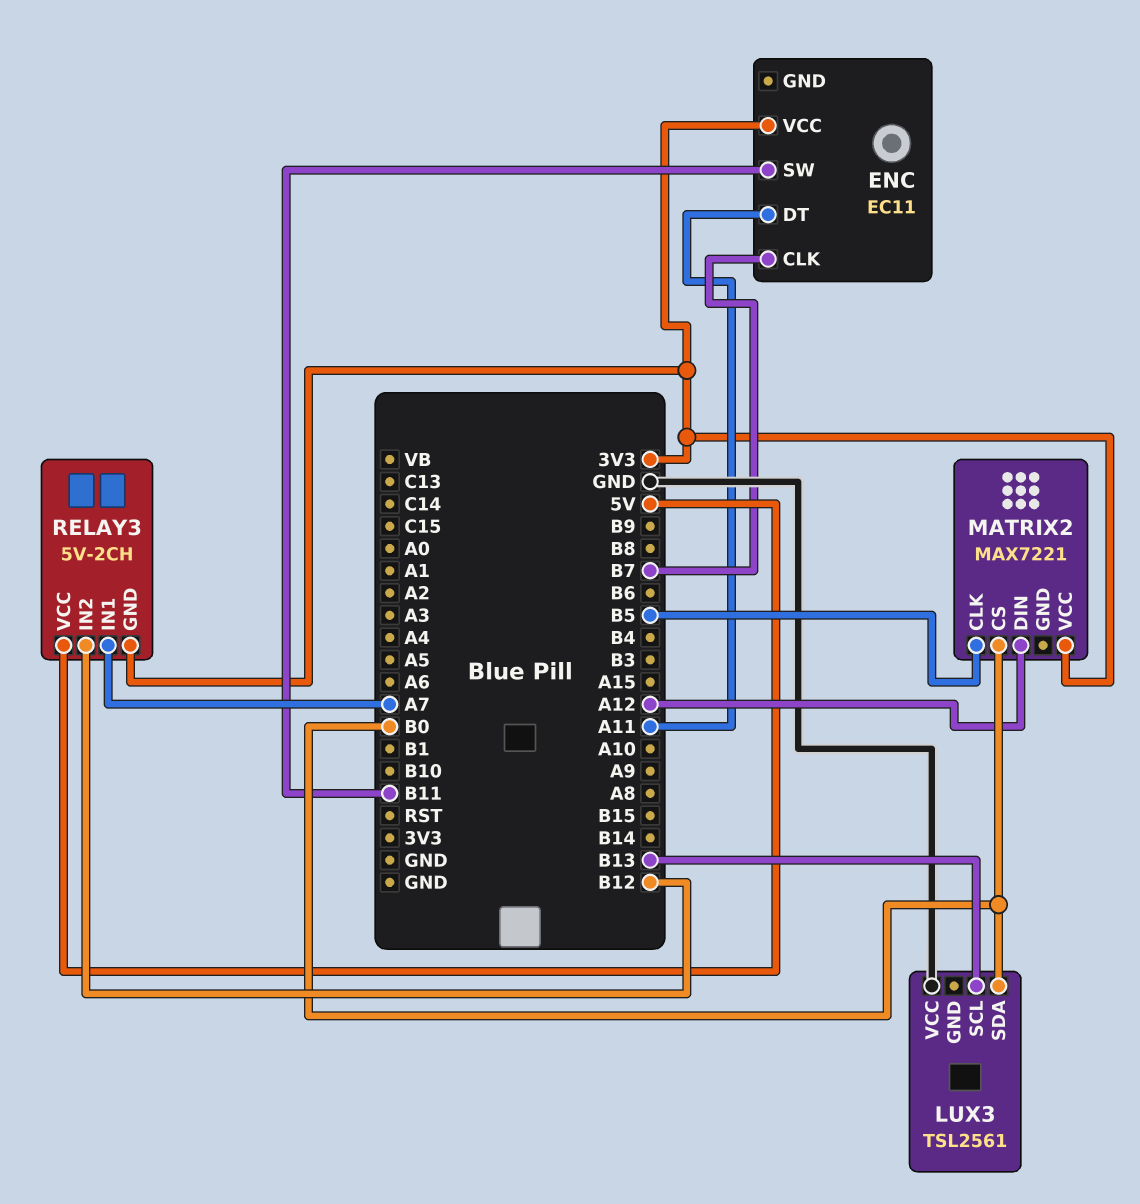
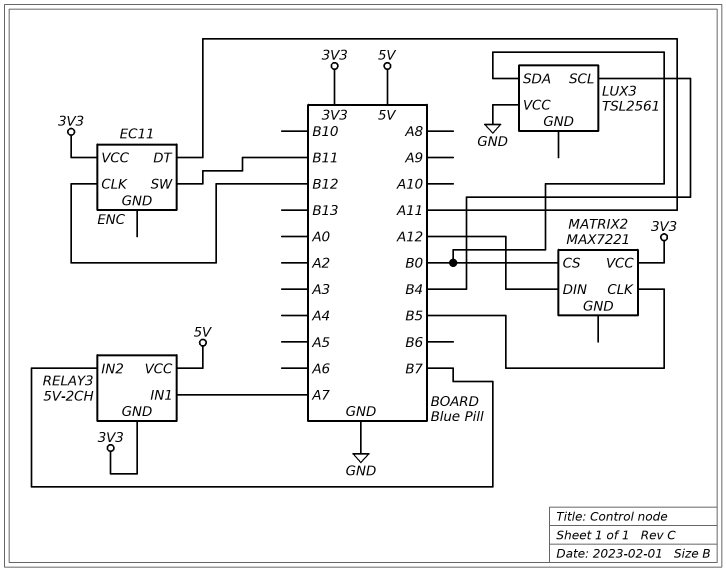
ENC pin CLK: B7 -> B12
LUX3 pin SCL: B13 -> B4
RELAY3 pin IN2: B12 -> B7

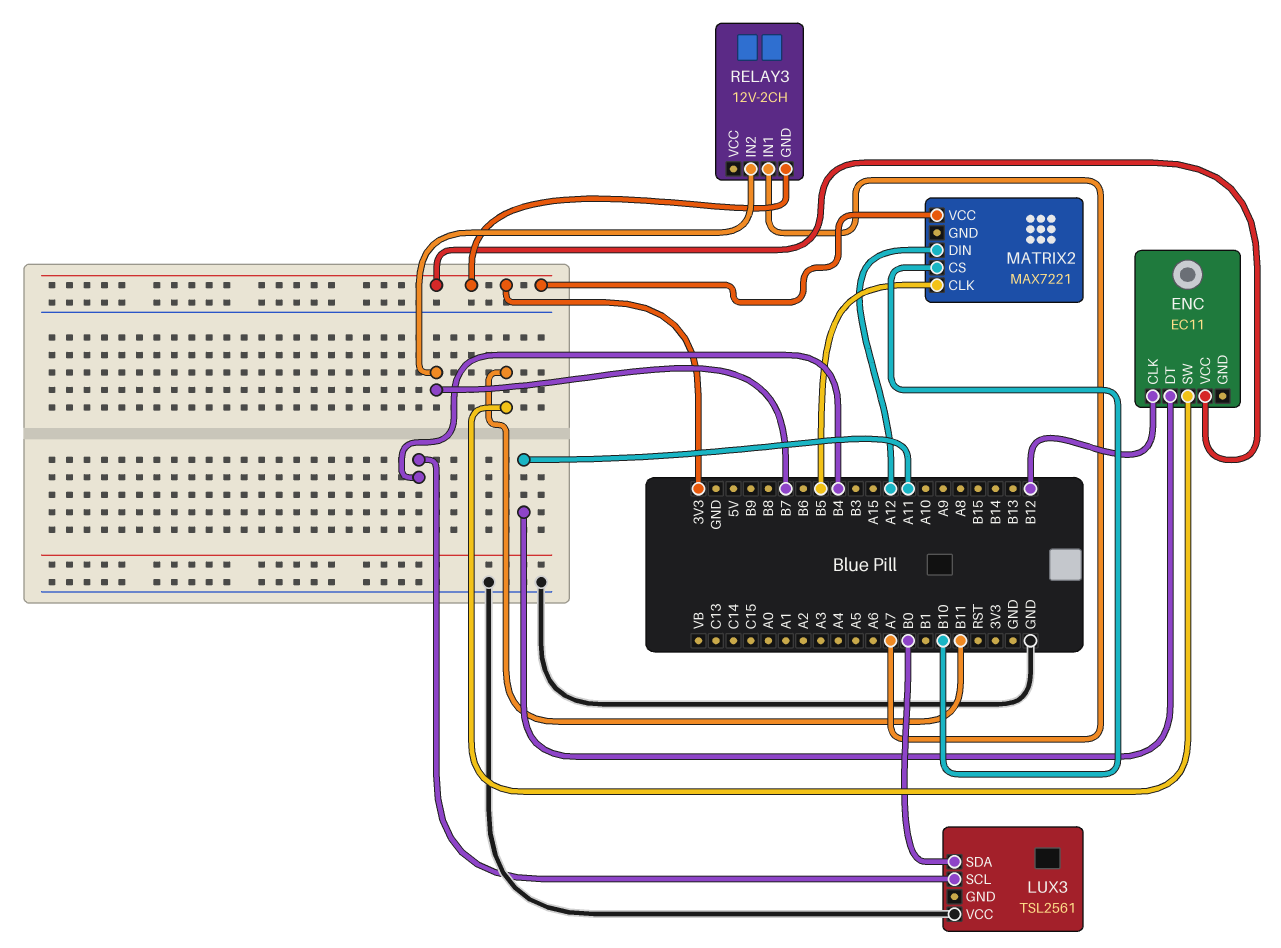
MATRIX2 pin CS: B0 -> B10
RELAY3: 5V-2CH -> 12V-2CH
RELAY3 pin VCC: 5V -> none

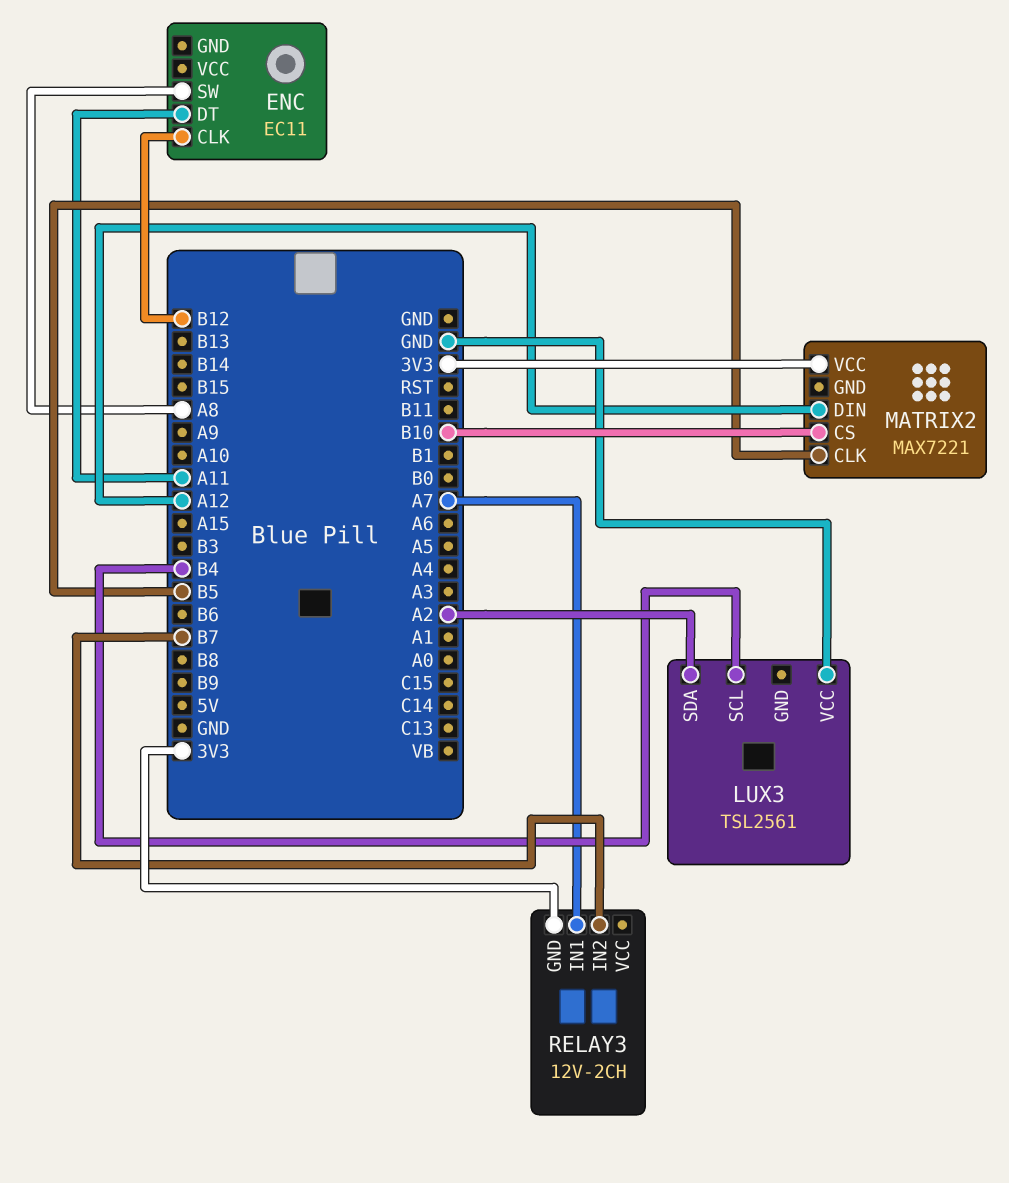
ENC pin SW: B11 -> A8
ENC pin VCC: 3V3 -> none
LUX3 pin SDA: B0 -> A2

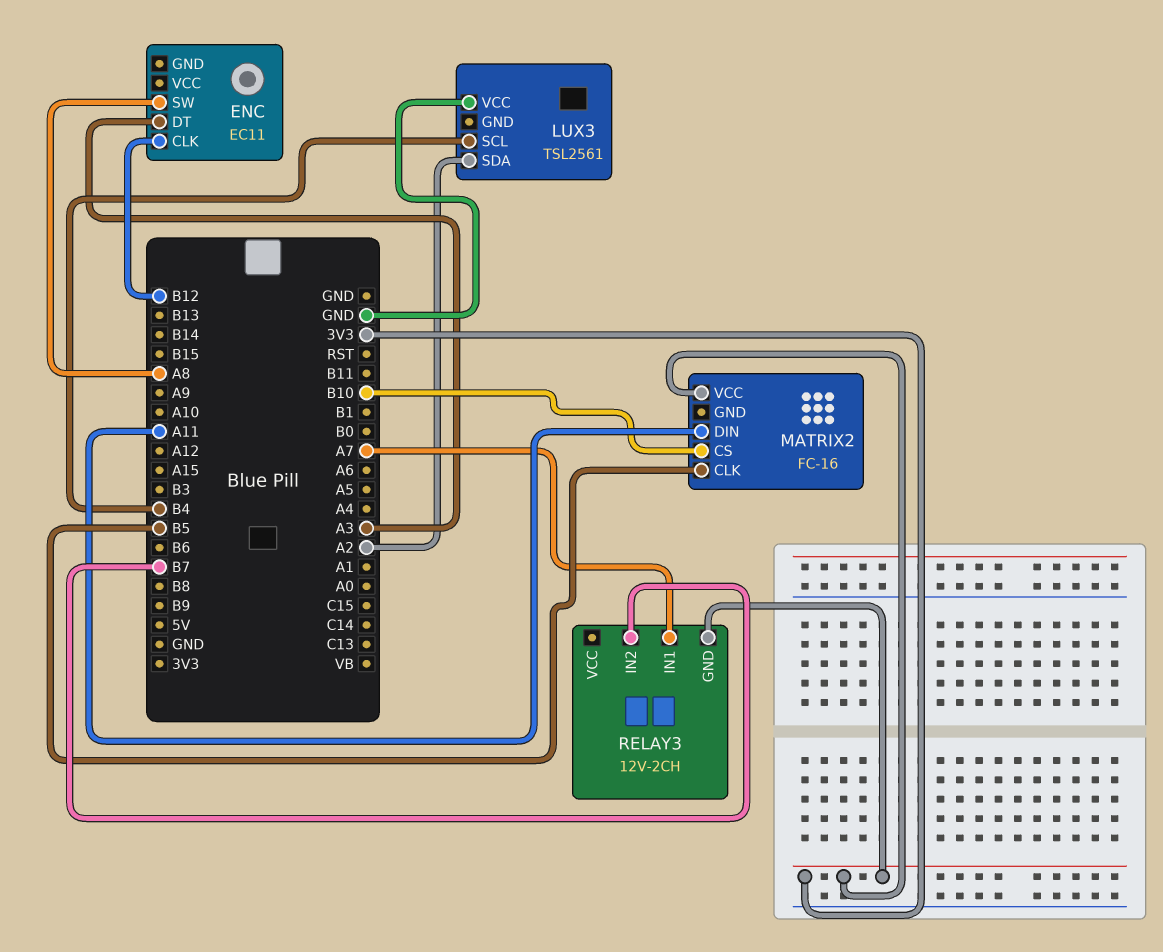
ENC pin DT: A11 -> A3
MATRIX2: MAX7221 -> FC-16
MATRIX2 pin DIN: A12 -> A11

